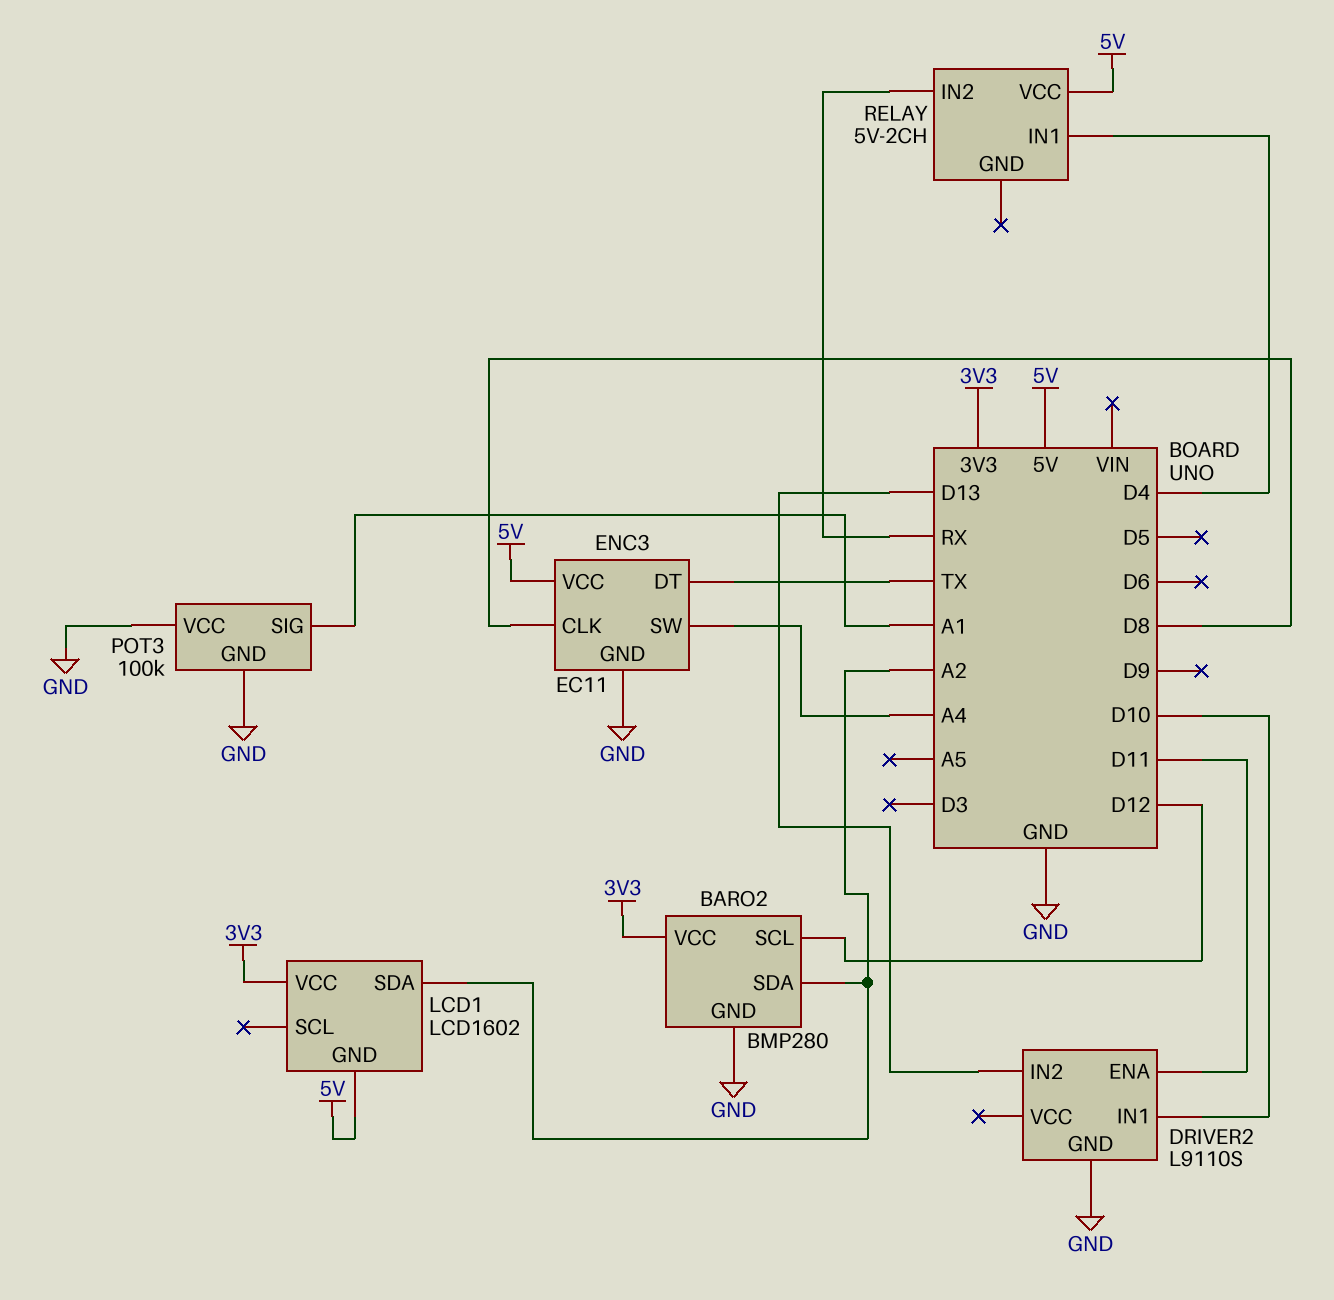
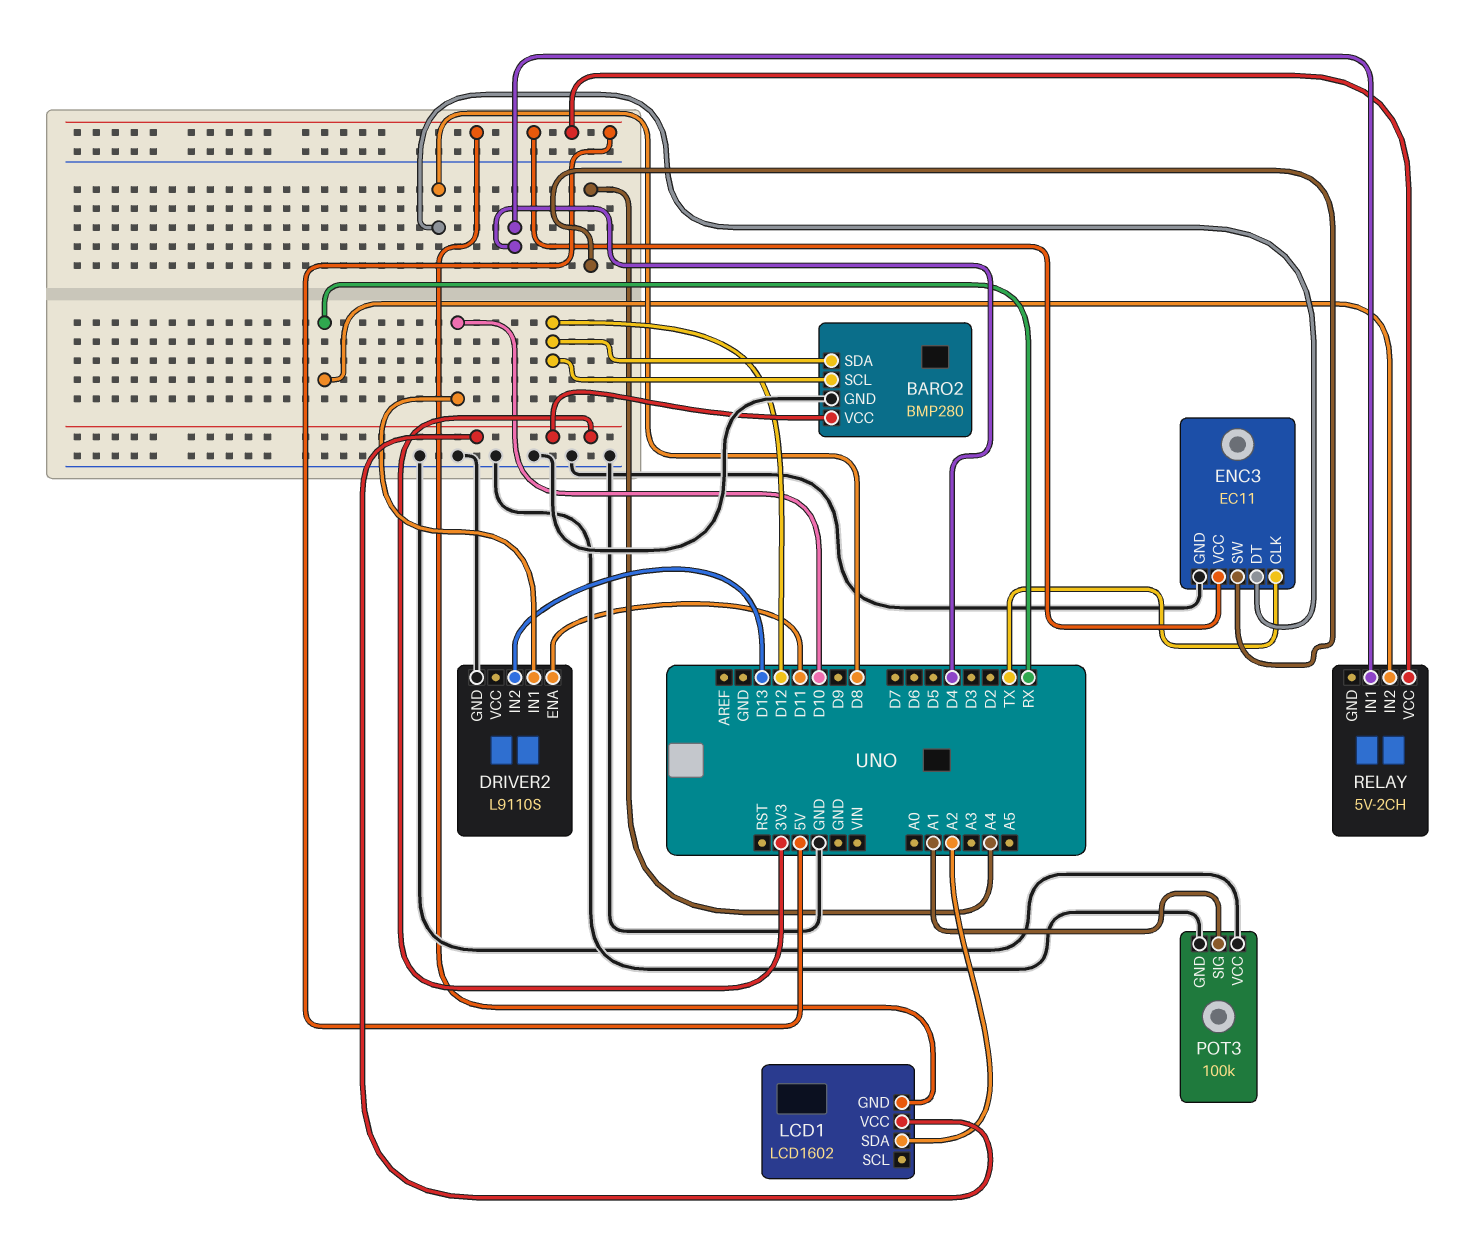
BARO2 pin SDA: A2 -> D12
ENC3 pin CLK: D8 -> TX
ENC3 pin DT: TX -> D8

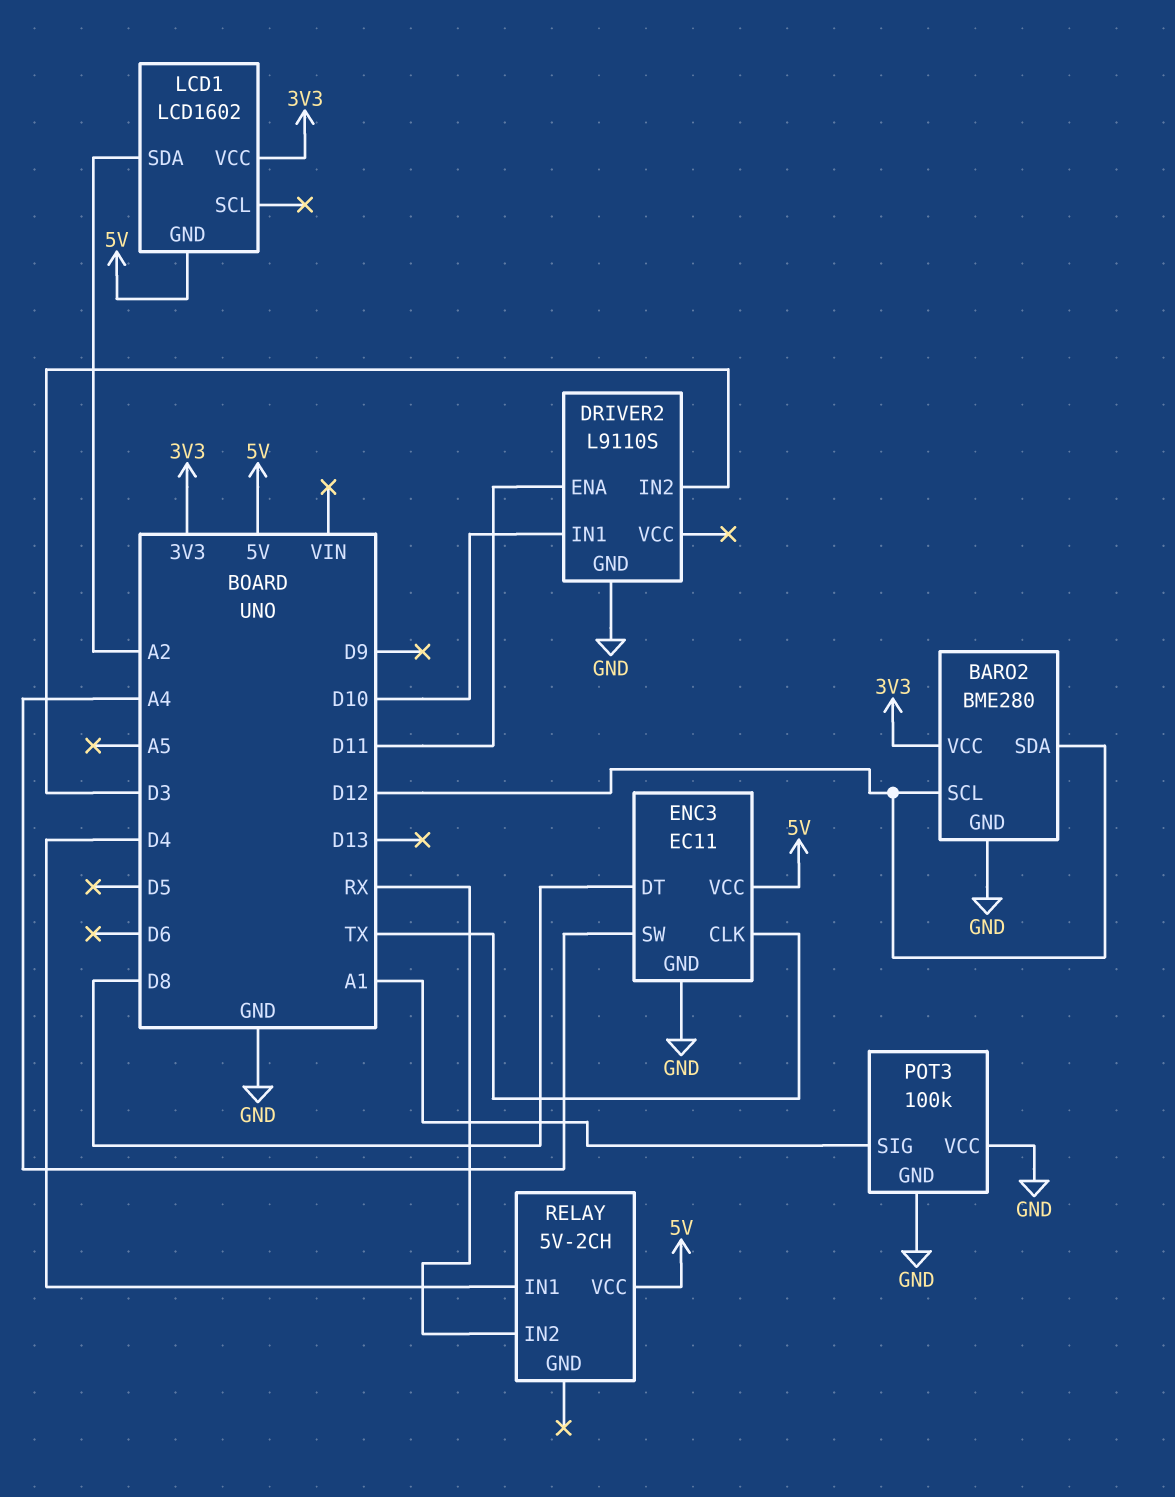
BARO2: BMP280 -> BME280
DRIVER2 pin IN2: D13 -> D3

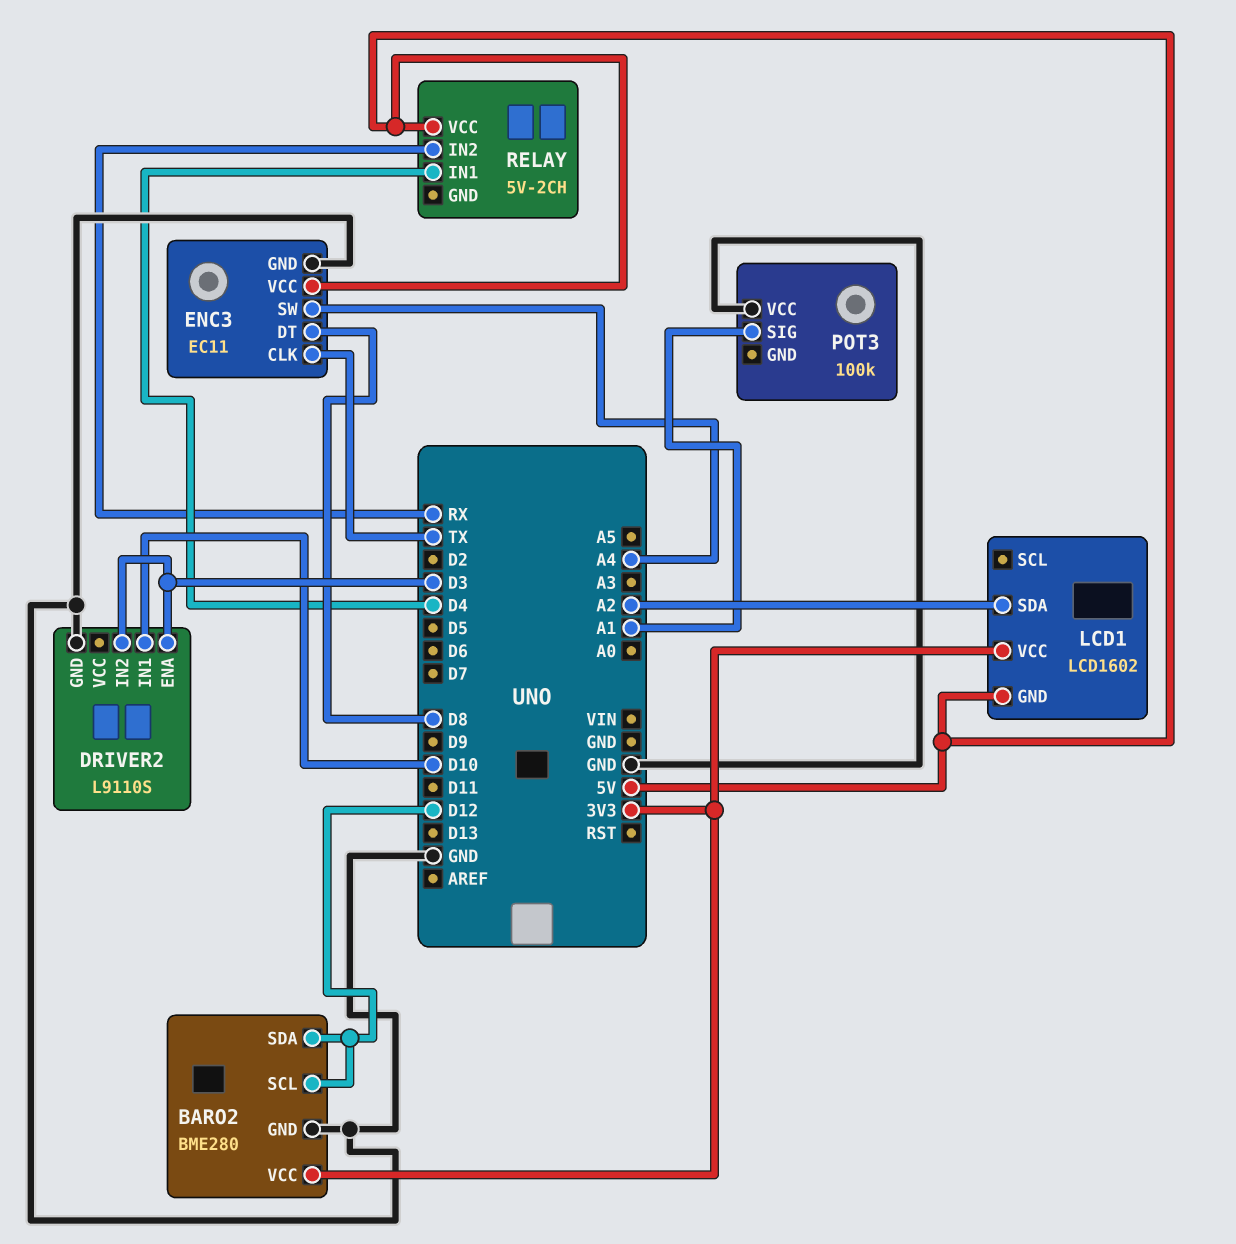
DRIVER2 pin ENA: D11 -> D3
POT3 pin GND: GND -> none

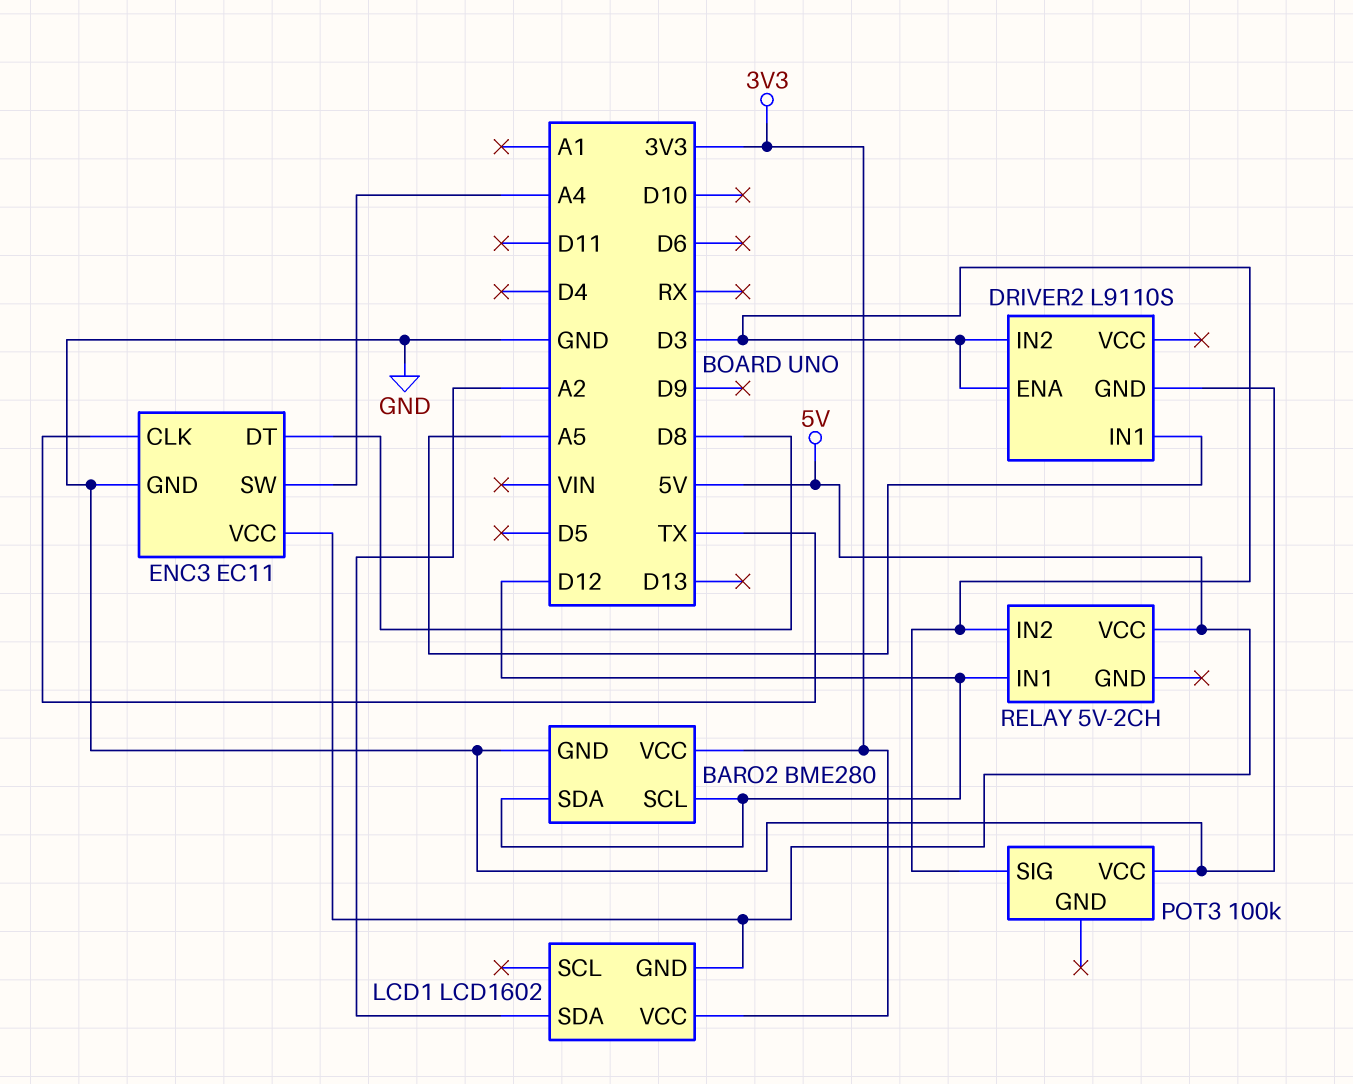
DRIVER2 pin IN1: D10 -> A5
POT3 pin SIG: A1 -> D3
RELAY pin IN1: D4 -> D12
RELAY pin IN2: RX -> D3

